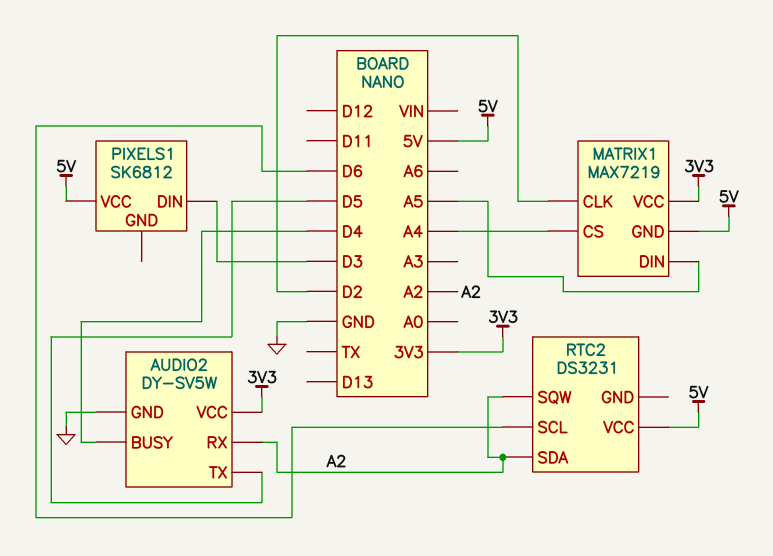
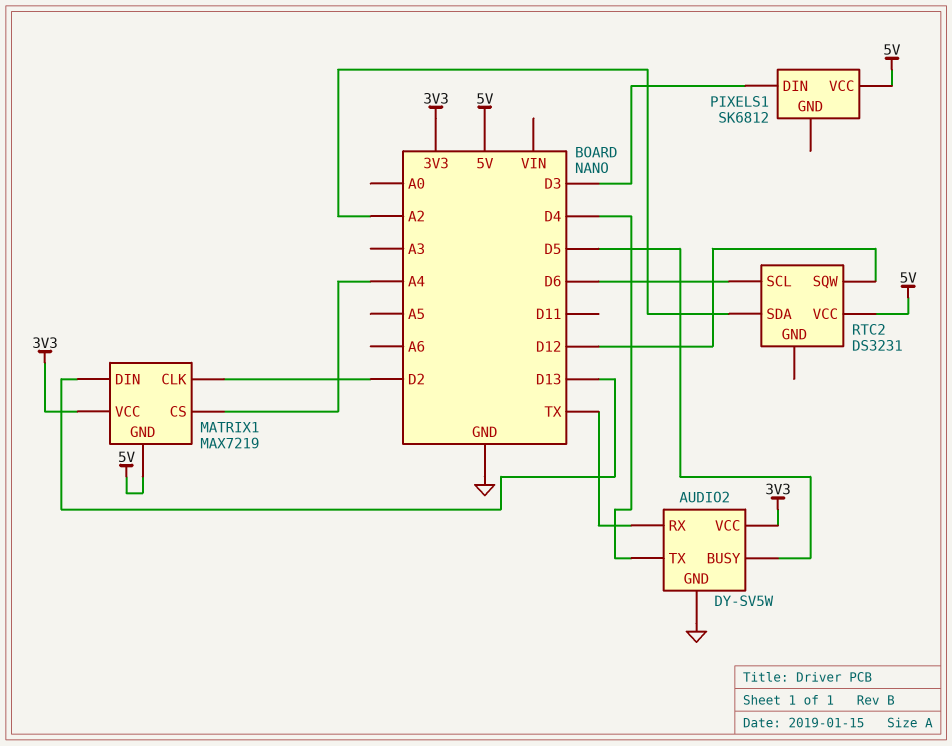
AUDIO2 pin BUSY: D4 -> D5
AUDIO2 pin RX: A2 -> TX
AUDIO2 pin TX: D5 -> D4
MATRIX1 pin DIN: A5 -> D13
RTC2 pin SQW: A2 -> D12

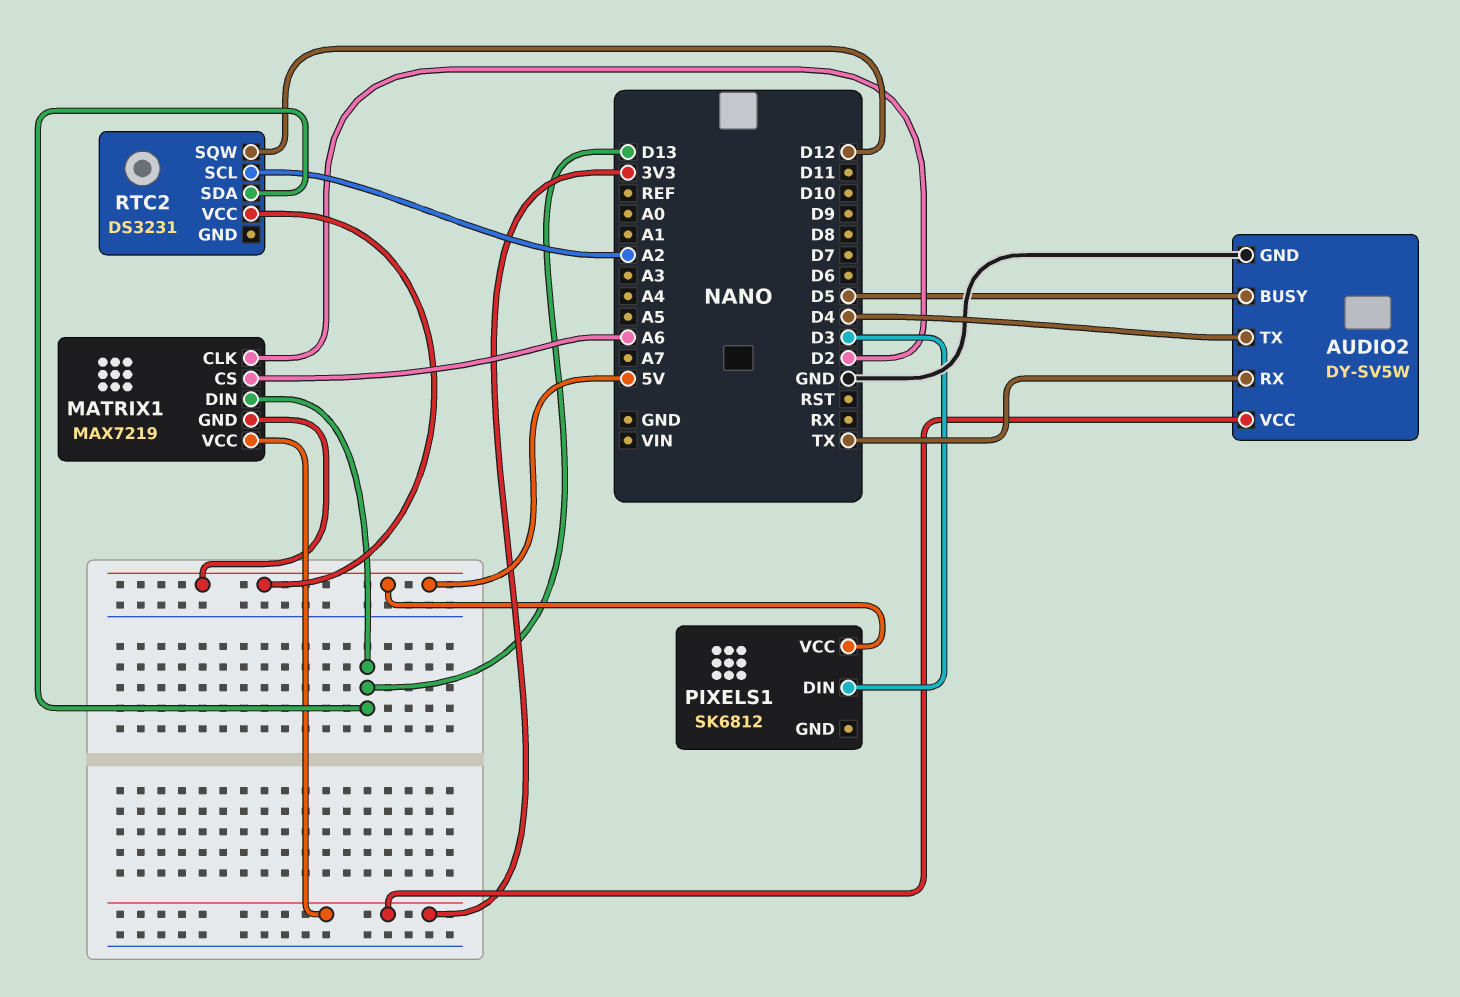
MATRIX1 pin CS: A4 -> A6
RTC2 pin SCL: D6 -> A2
RTC2 pin SDA: A2 -> D13

